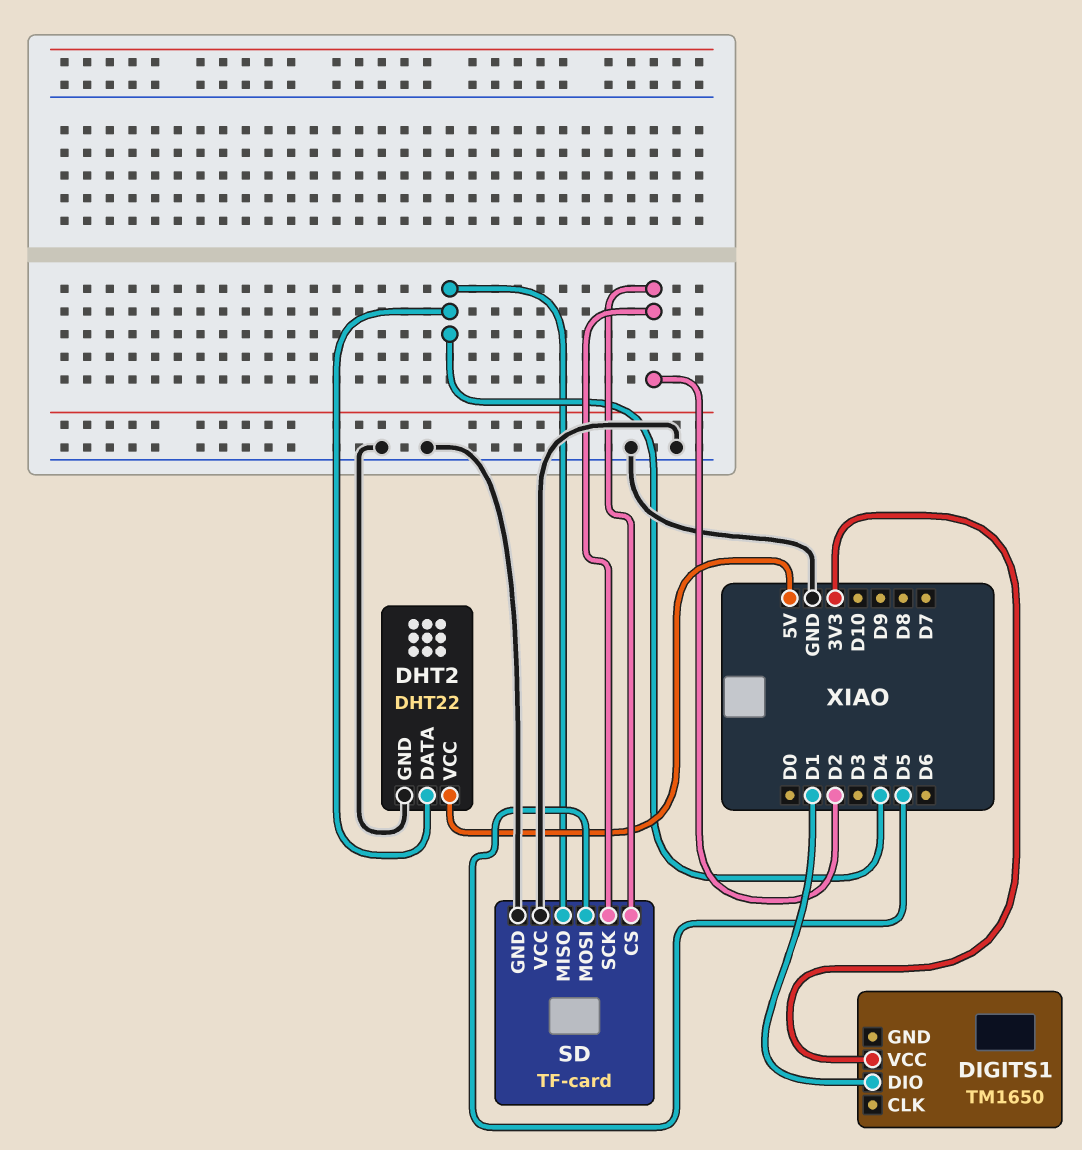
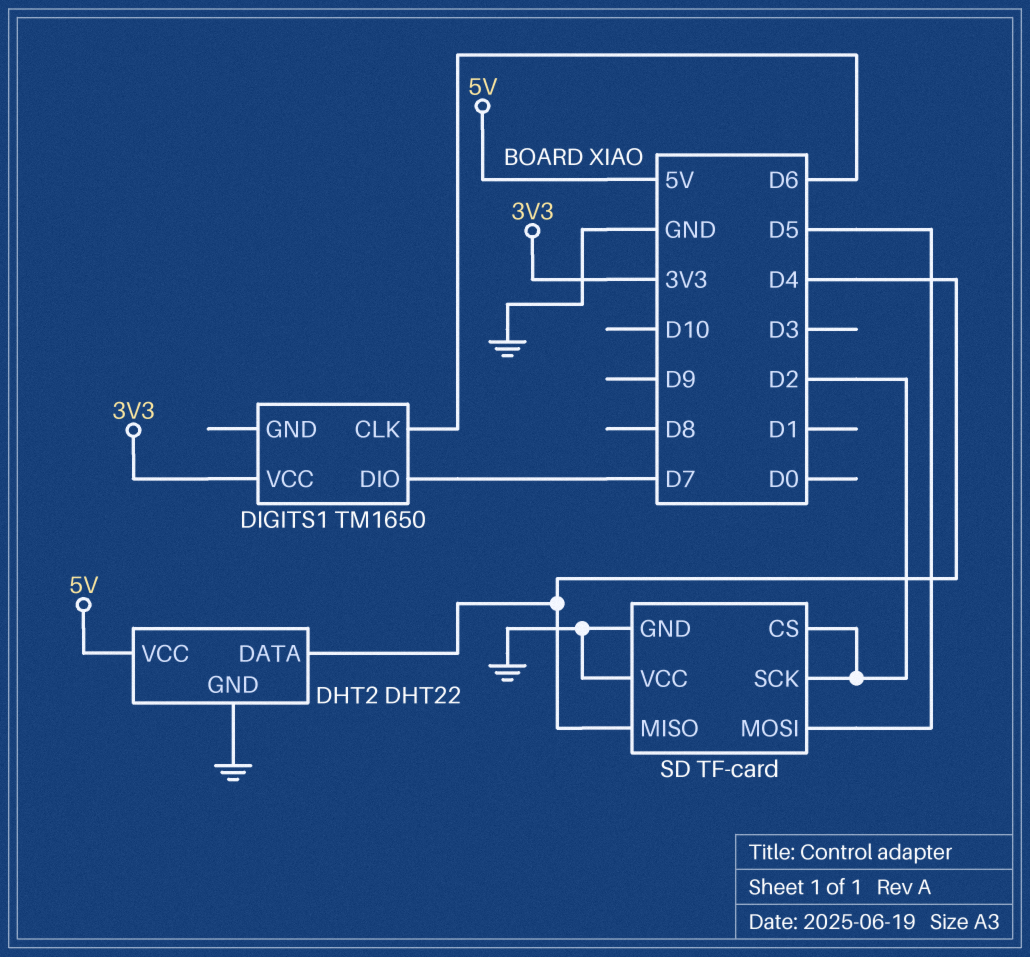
DIGITS1 pin CLK: none -> D6
DIGITS1 pin DIO: D1 -> D7

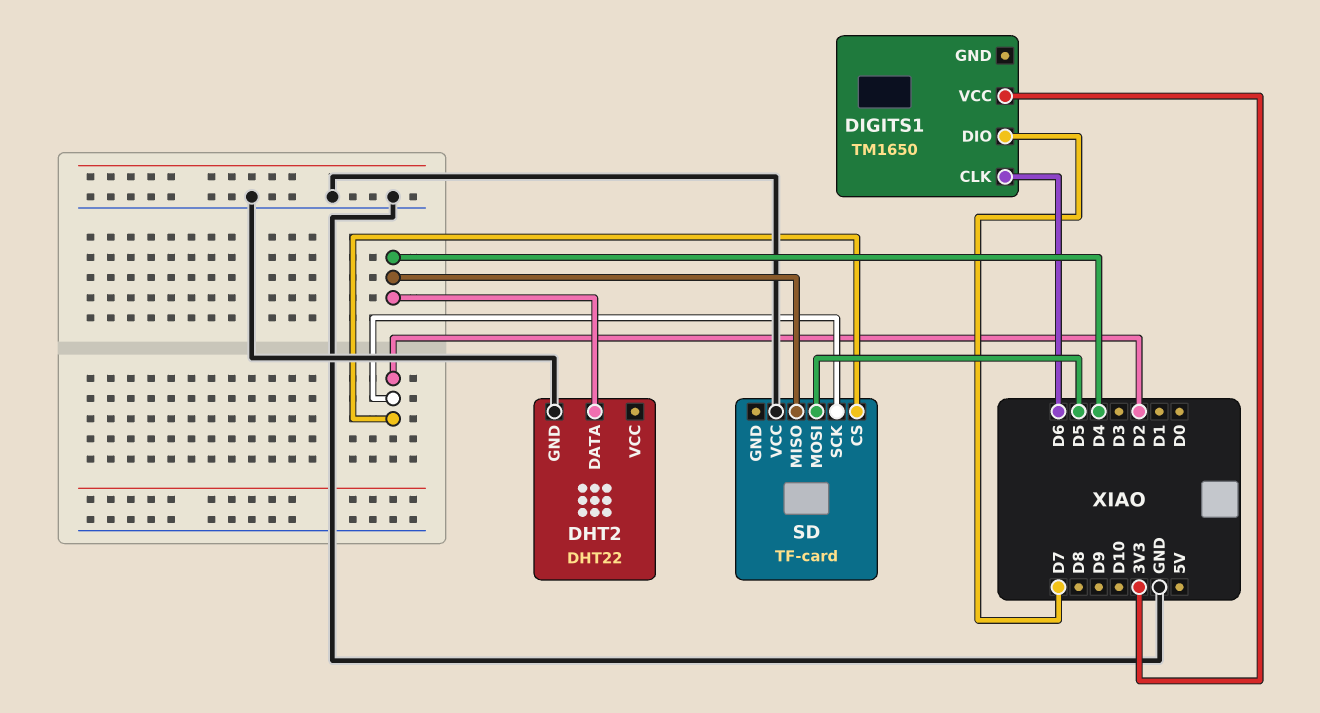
DHT2 pin VCC: 5V -> none
SD pin GND: GND -> none

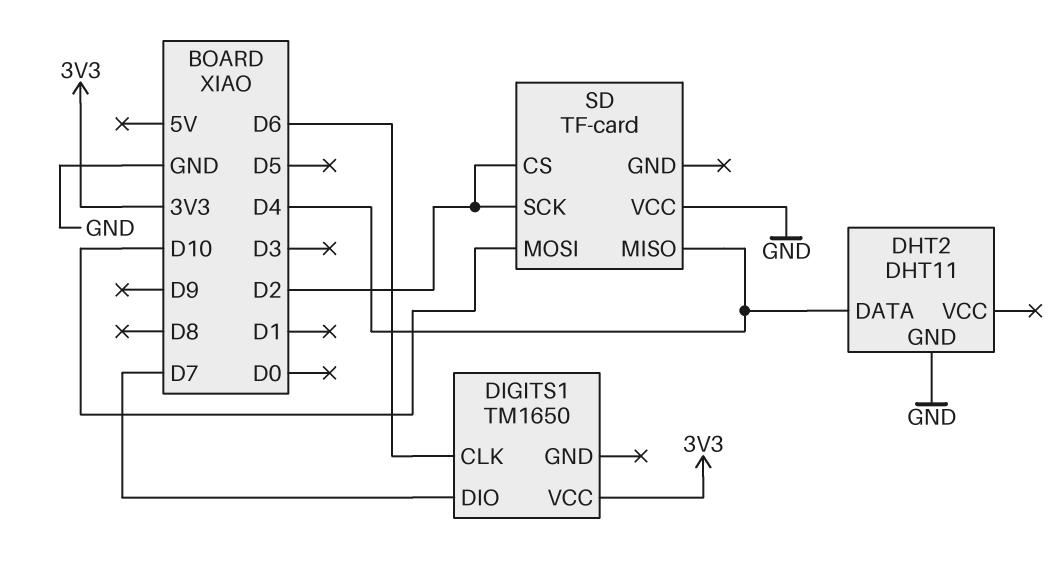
DHT2: DHT22 -> DHT11
SD pin MOSI: D5 -> D10

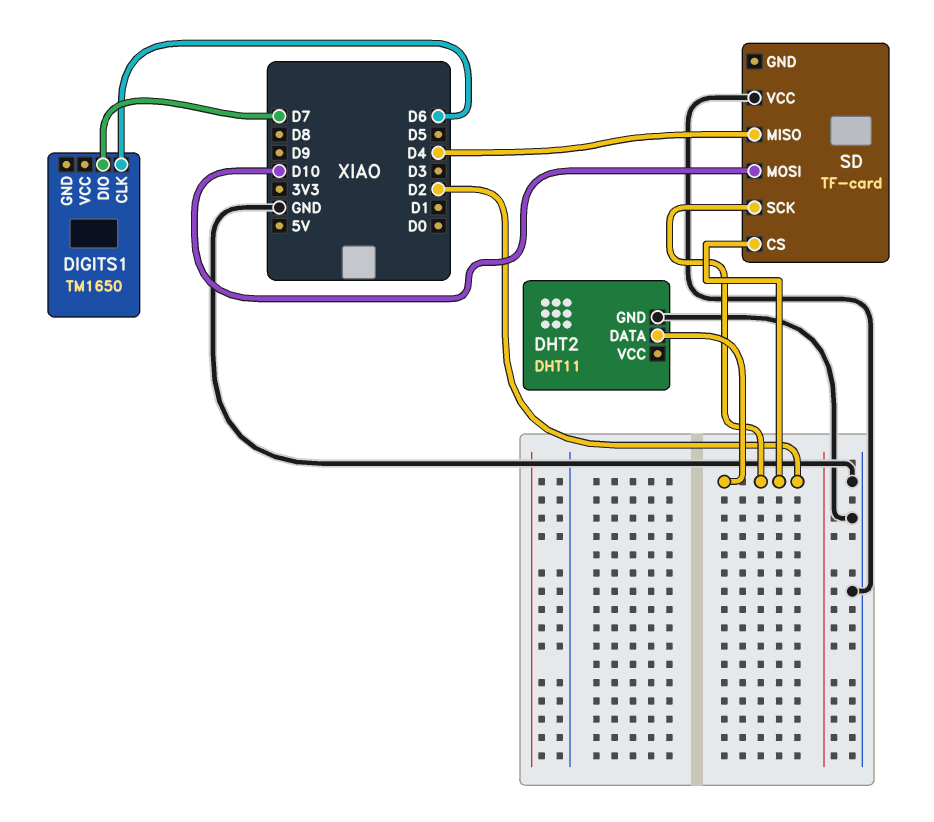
DHT2 pin DATA: D4 -> D2
DIGITS1 pin VCC: 3V3 -> none

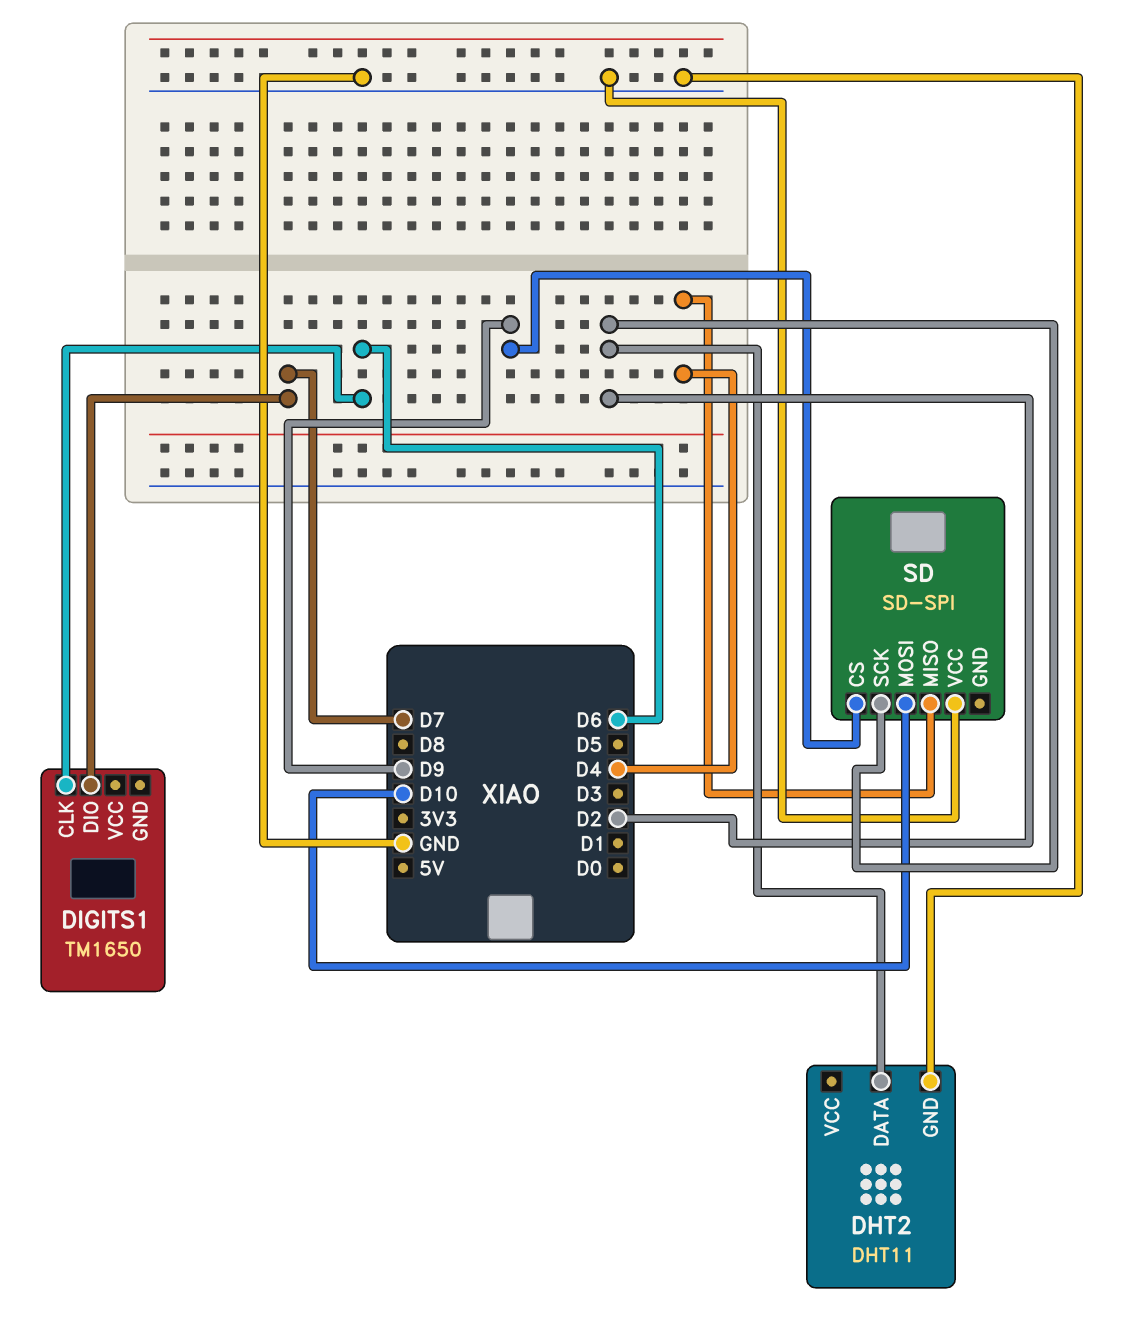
SD: TF-card -> SD-SPI
SD pin CS: D2 -> D9

